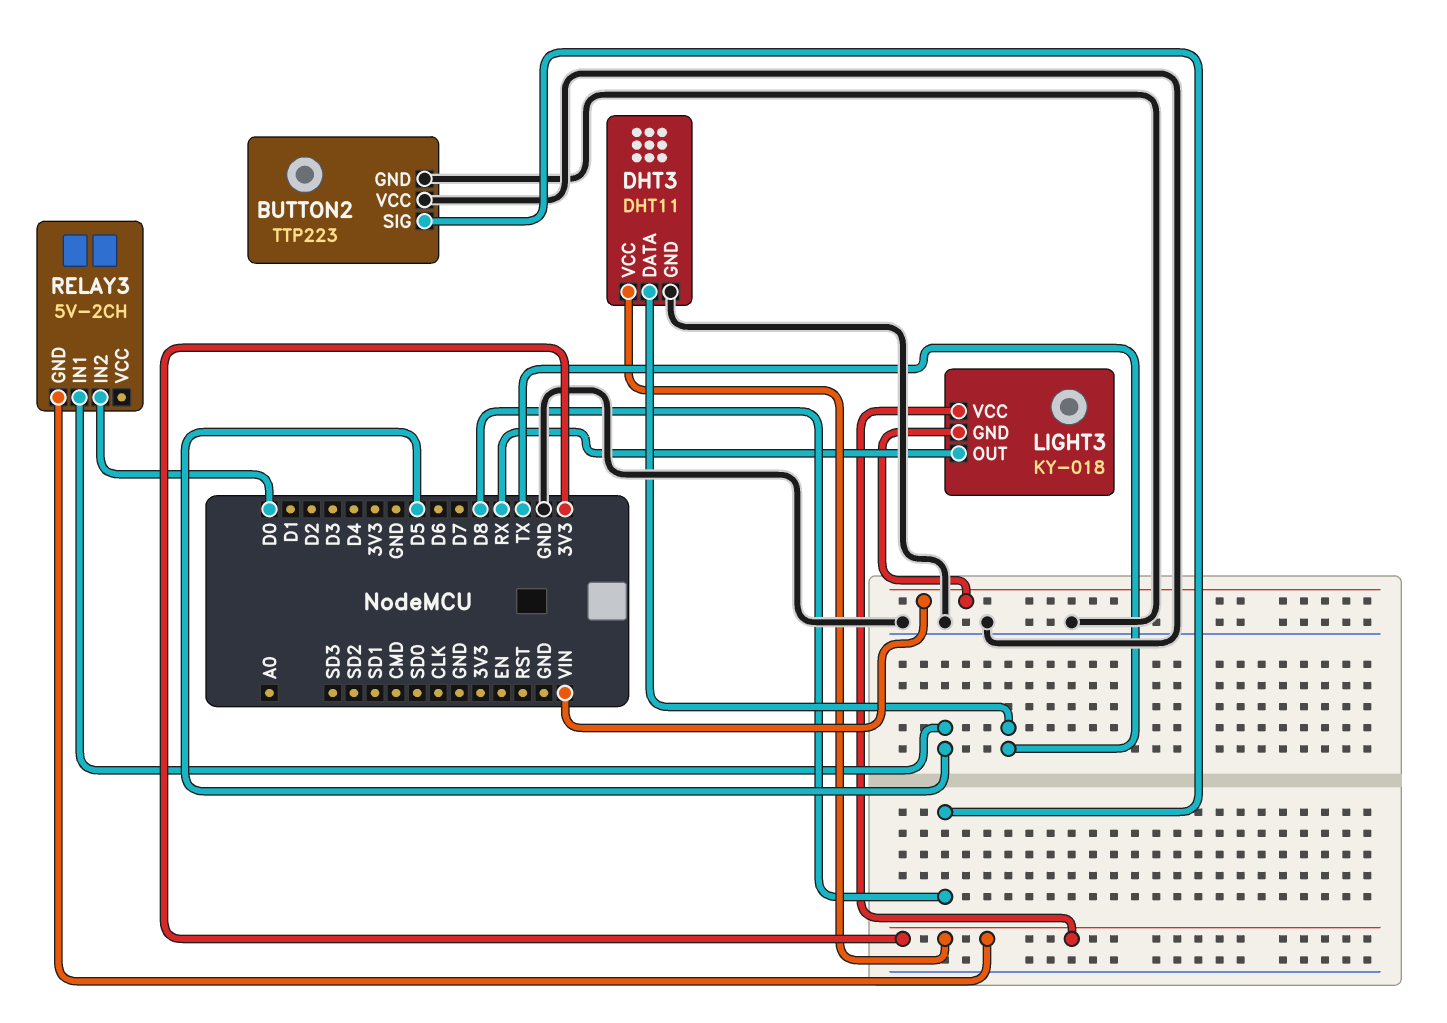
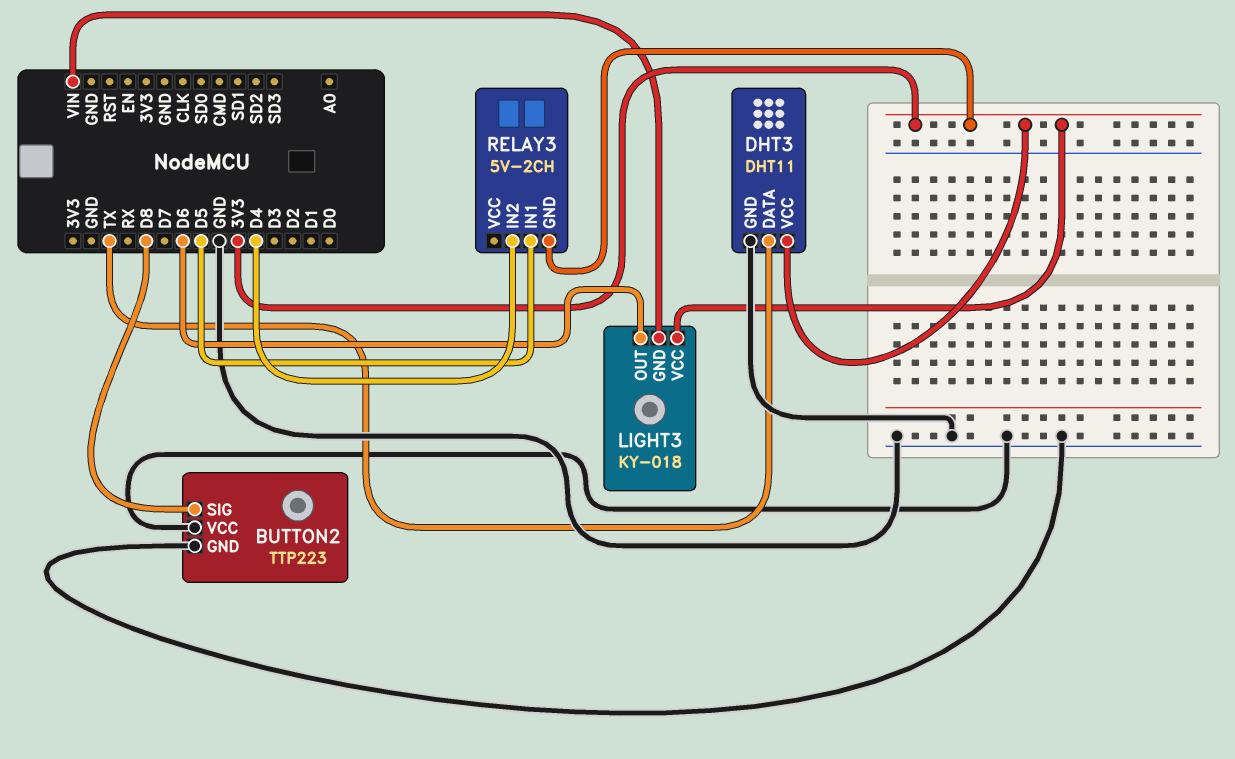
LIGHT3 pin OUT: RX -> D6
RELAY3 pin IN2: D0 -> D4

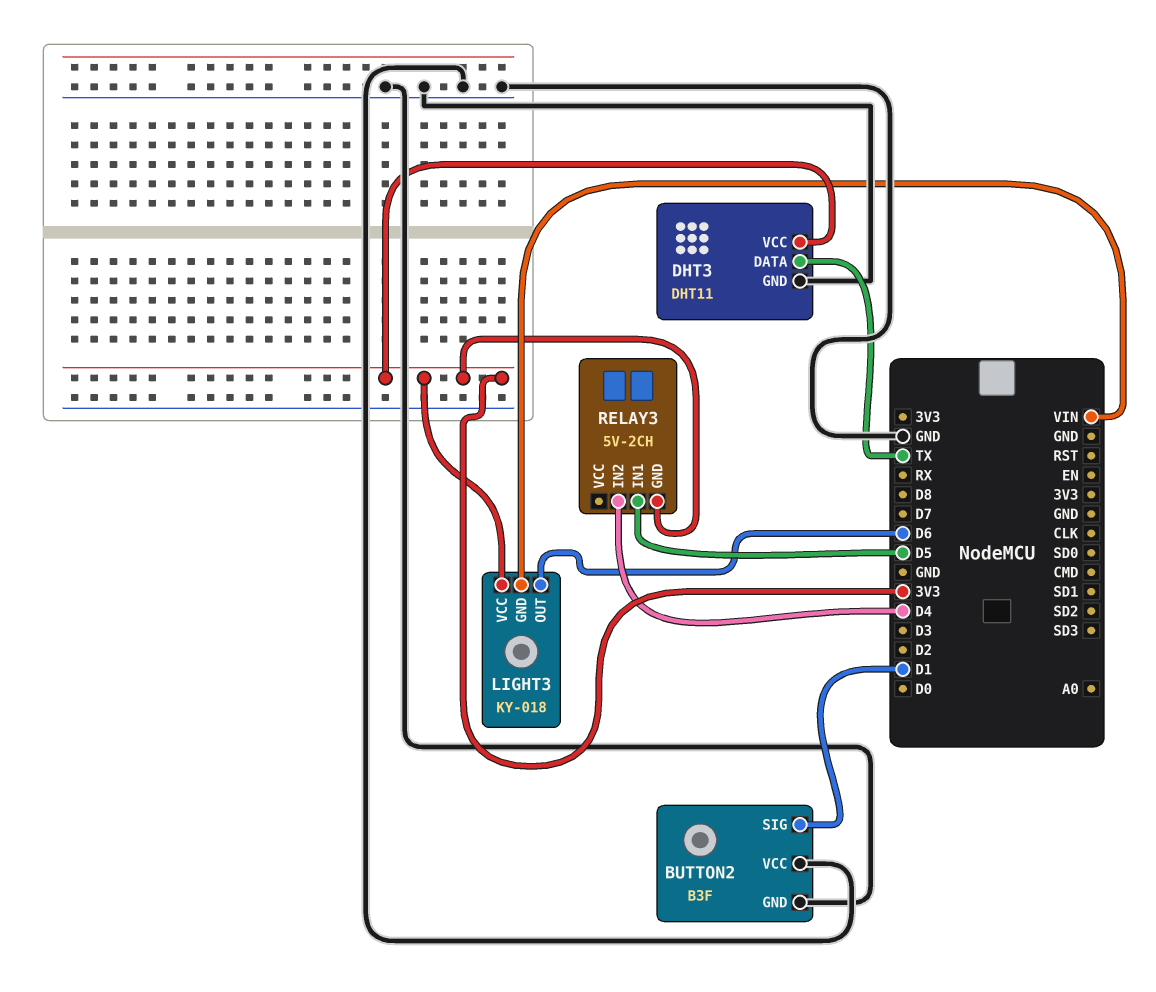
BUTTON2: TTP223 -> B3F
BUTTON2 pin SIG: D8 -> D1

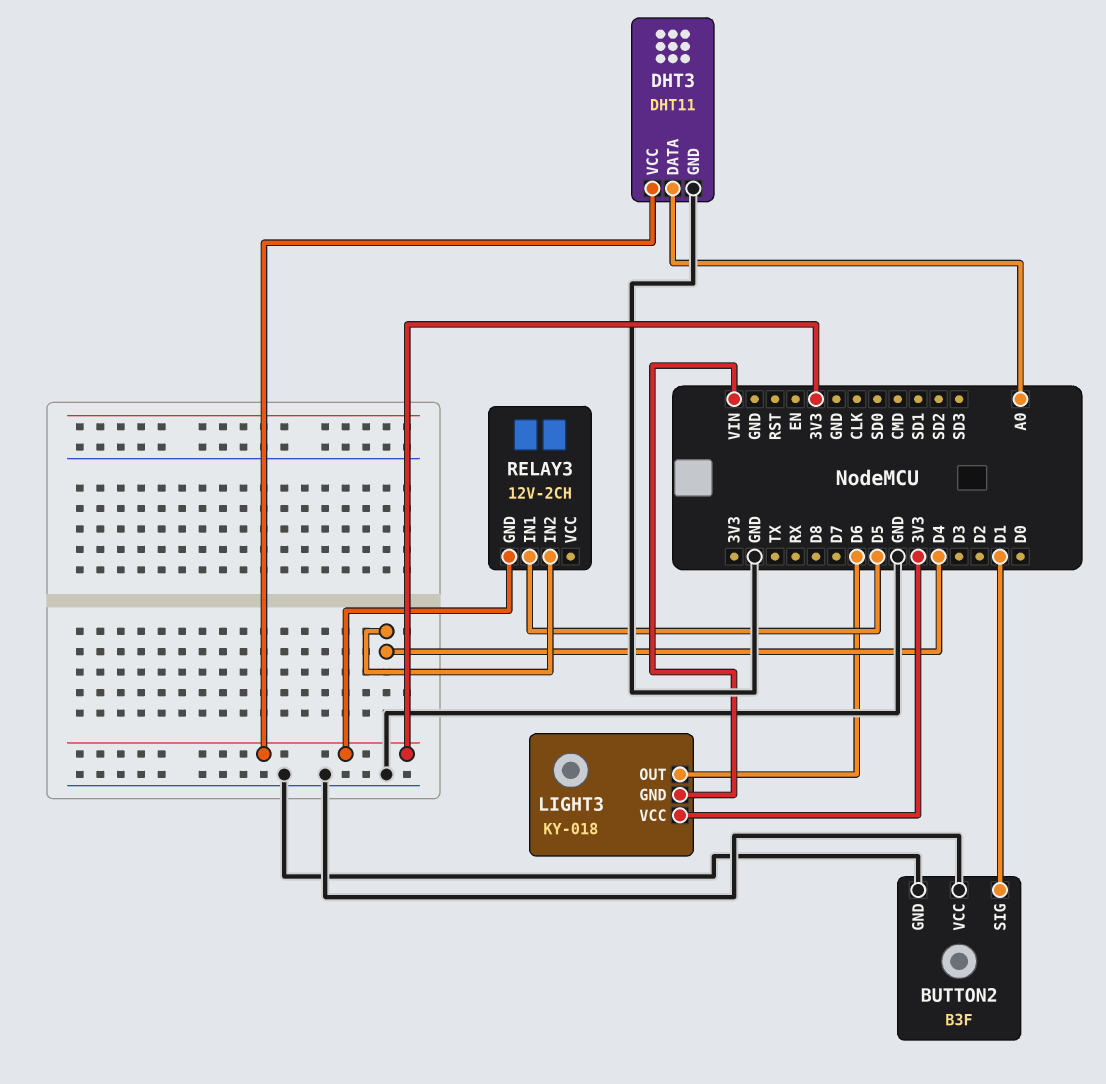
DHT3 pin DATA: TX -> A0
RELAY3: 5V-2CH -> 12V-2CH

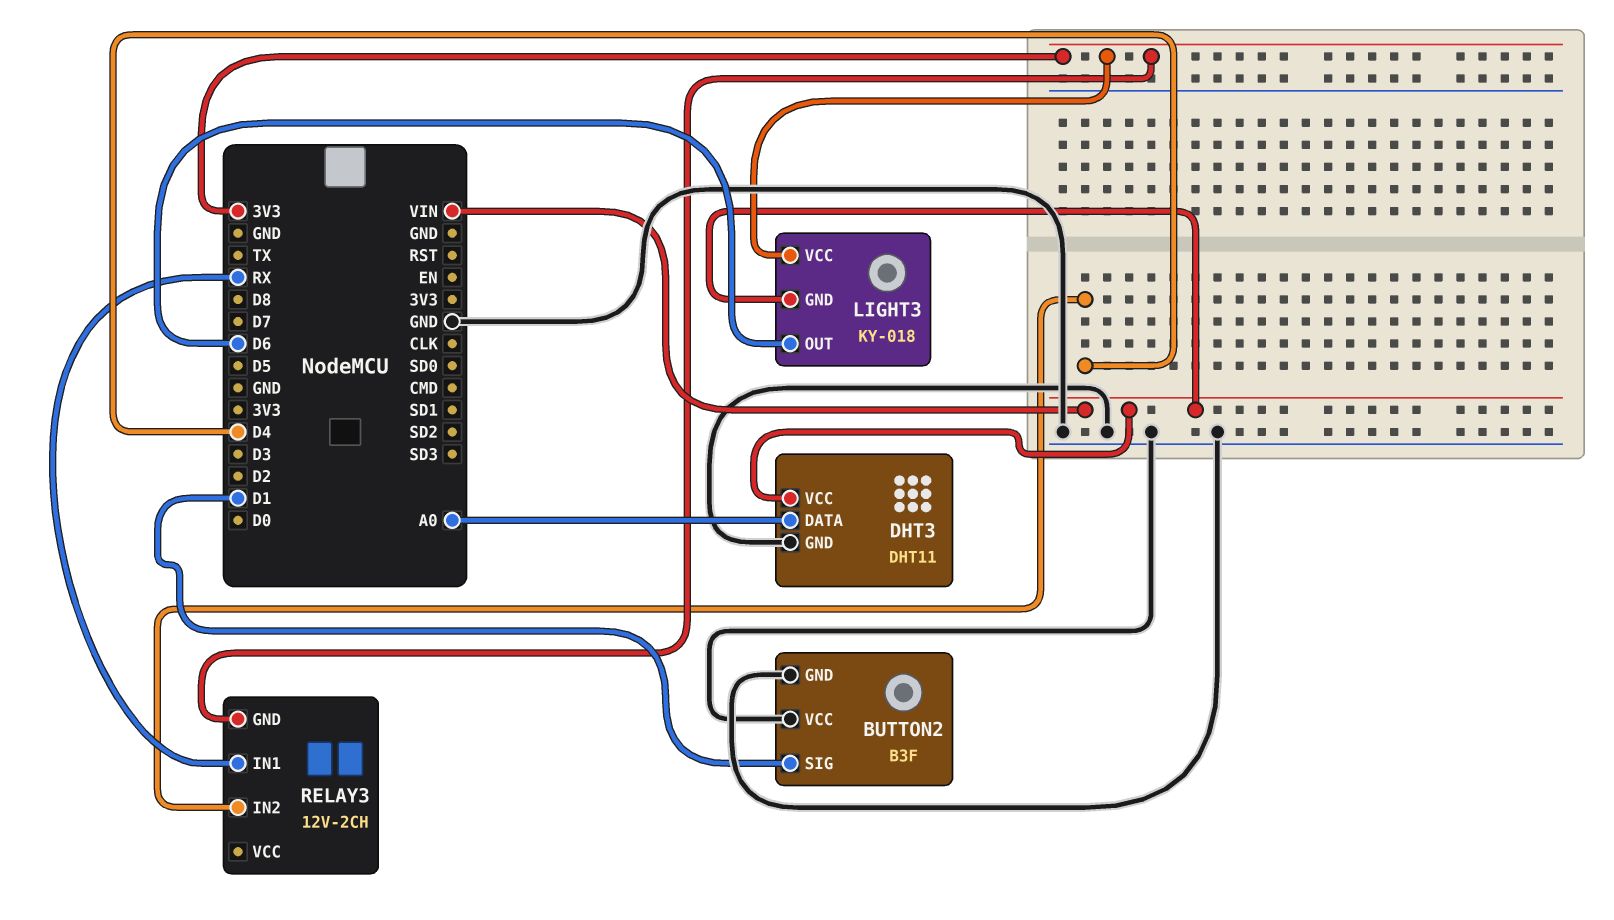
DHT3 pin VCC: 3V3 -> VIN
RELAY3 pin IN1: D5 -> RX

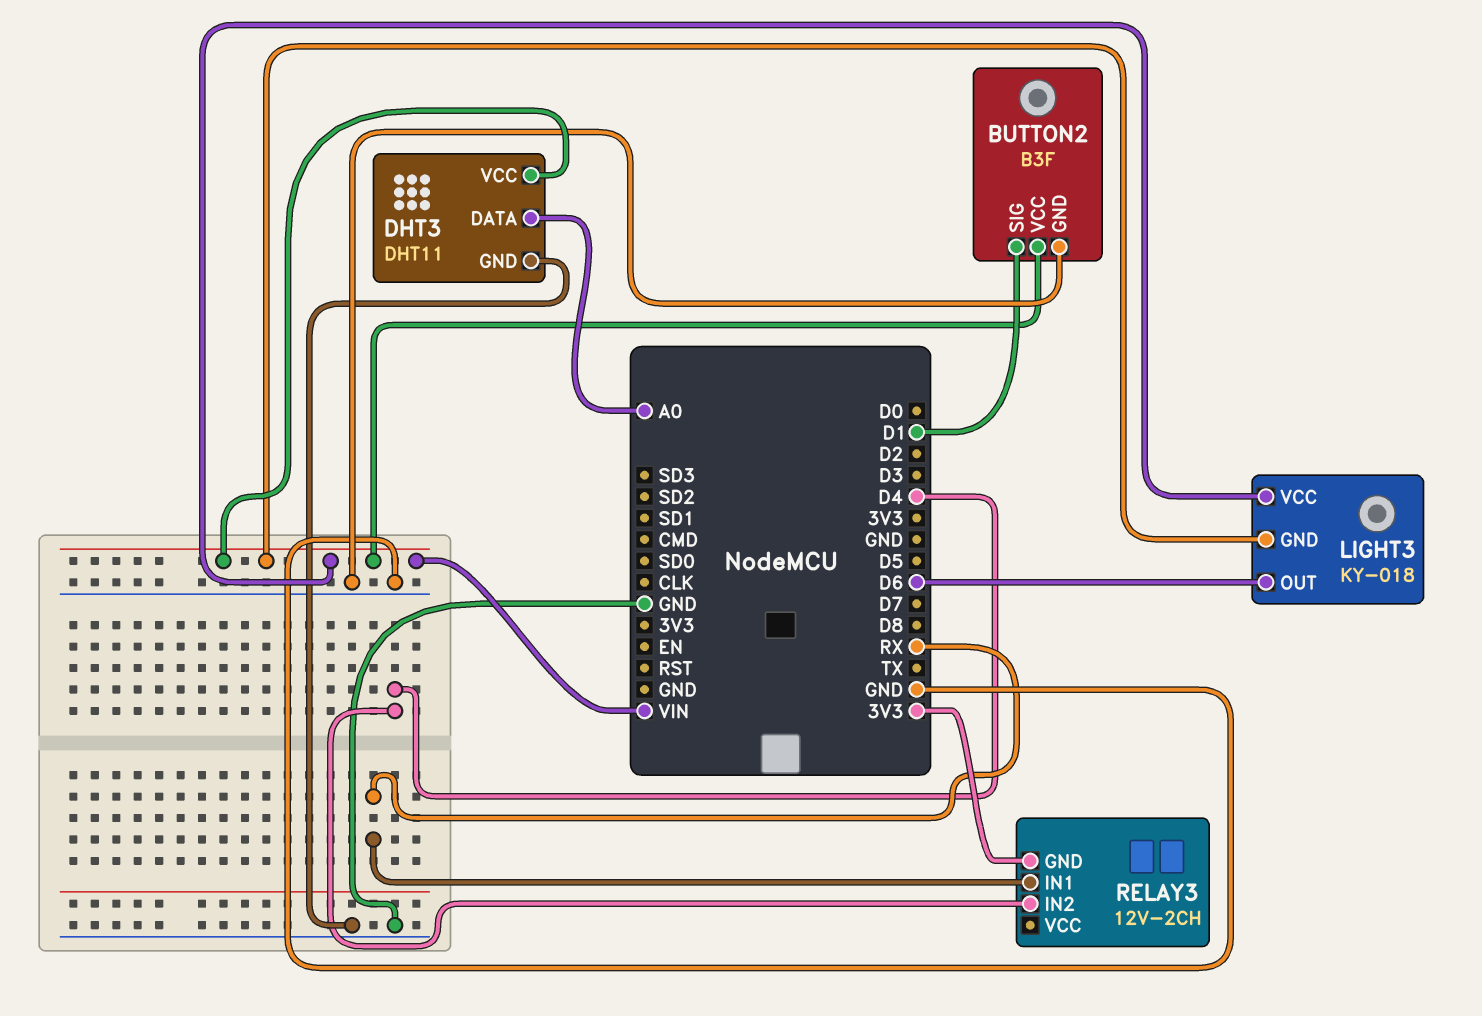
BUTTON2 pin VCC: GND -> VIN
LIGHT3 pin VCC: 3V3 -> VIN

